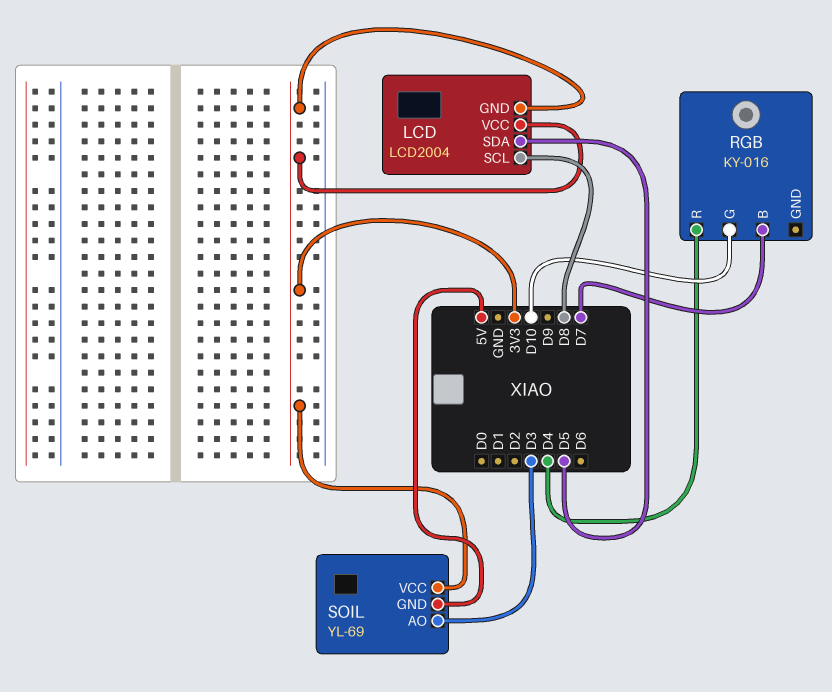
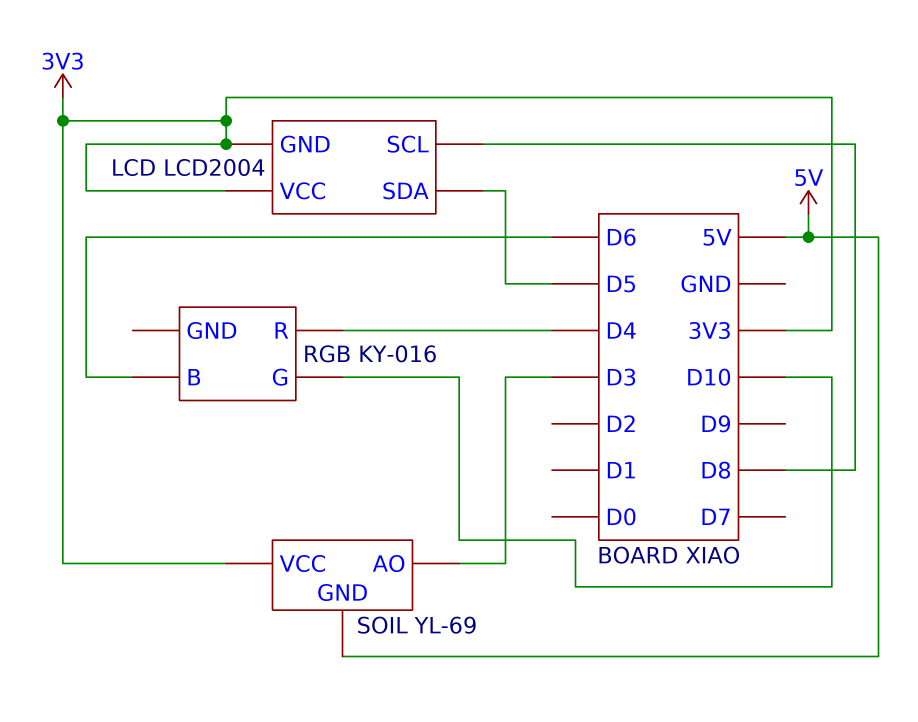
RGB pin B: D7 -> D6

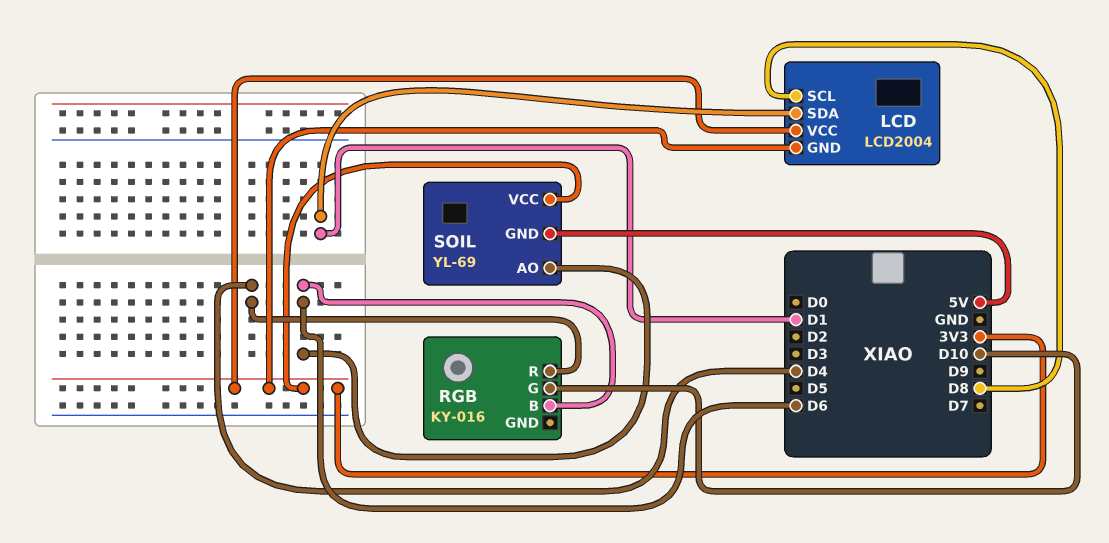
LCD pin SDA: D5 -> D1
SOIL pin AO: D3 -> D6

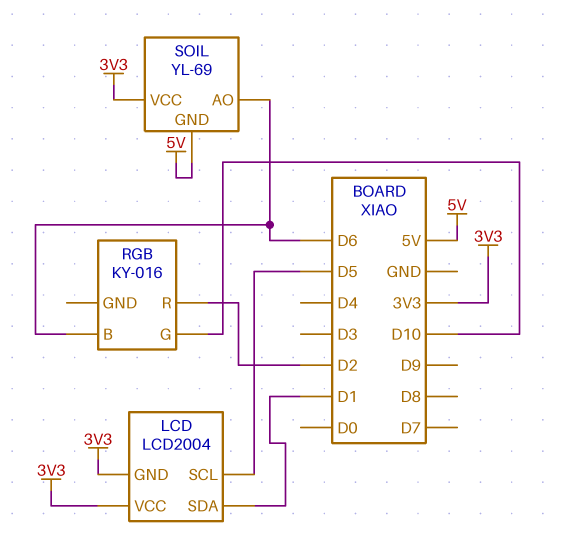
LCD pin SCL: D8 -> D5
RGB pin R: D4 -> D2

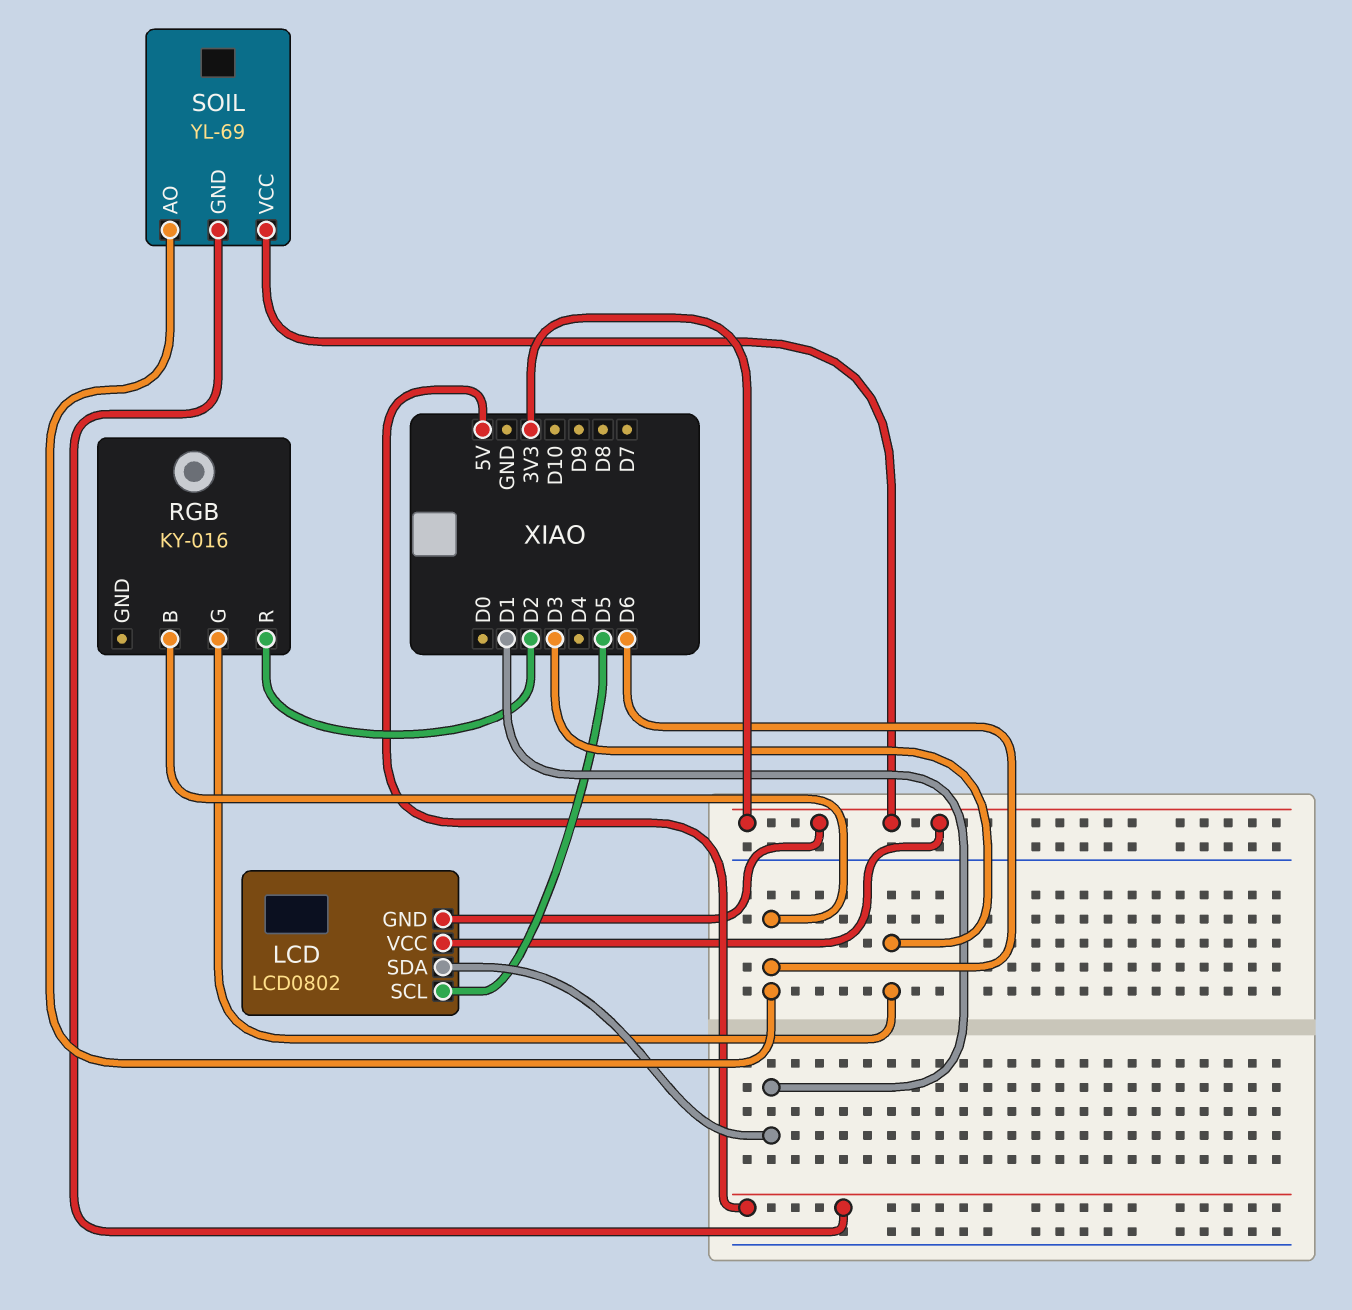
LCD: LCD2004 -> LCD0802
RGB pin G: D10 -> D3

